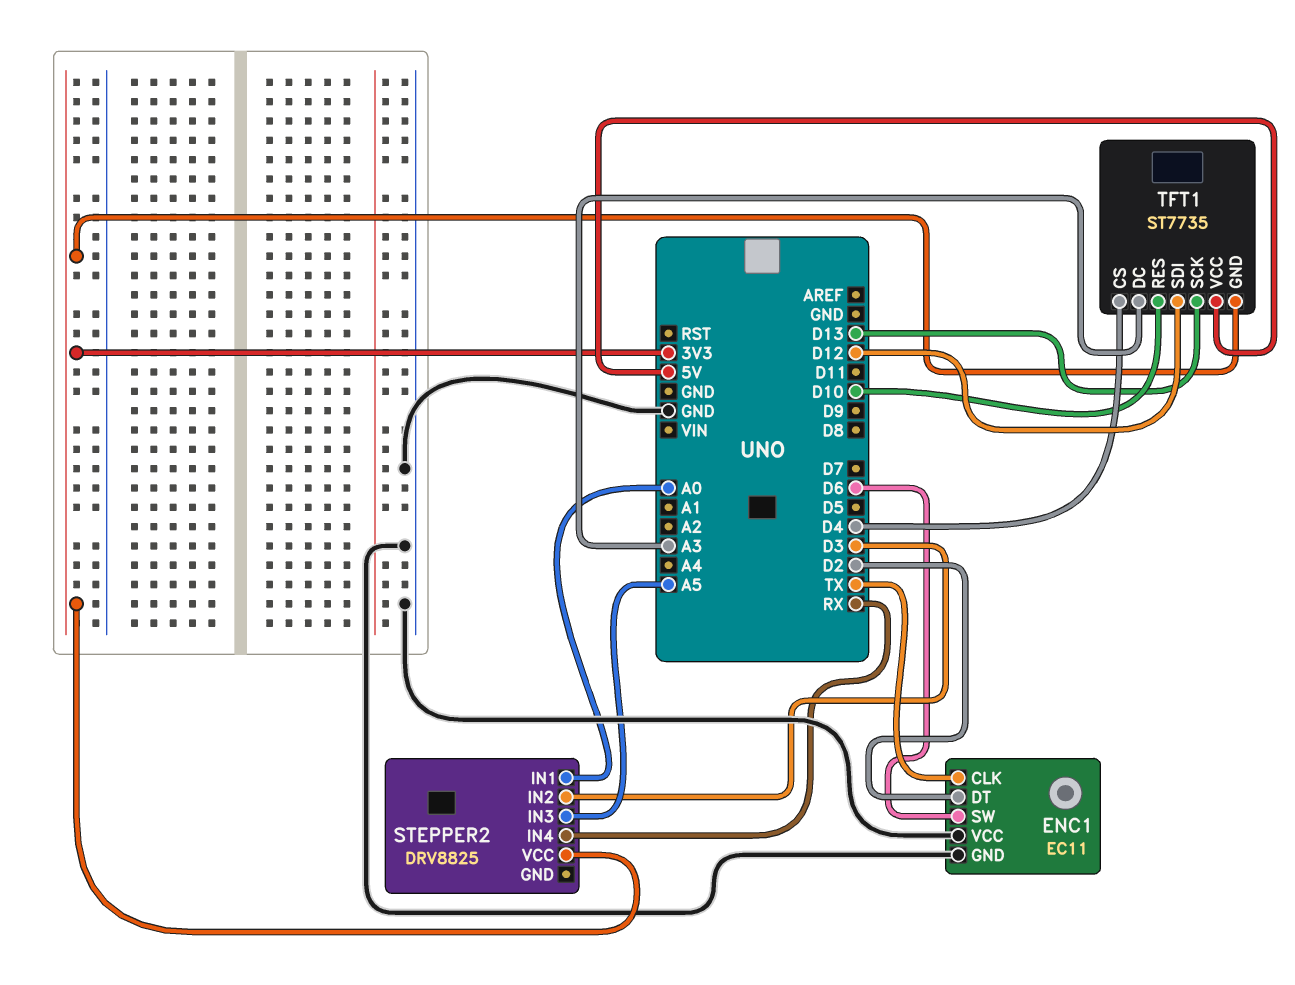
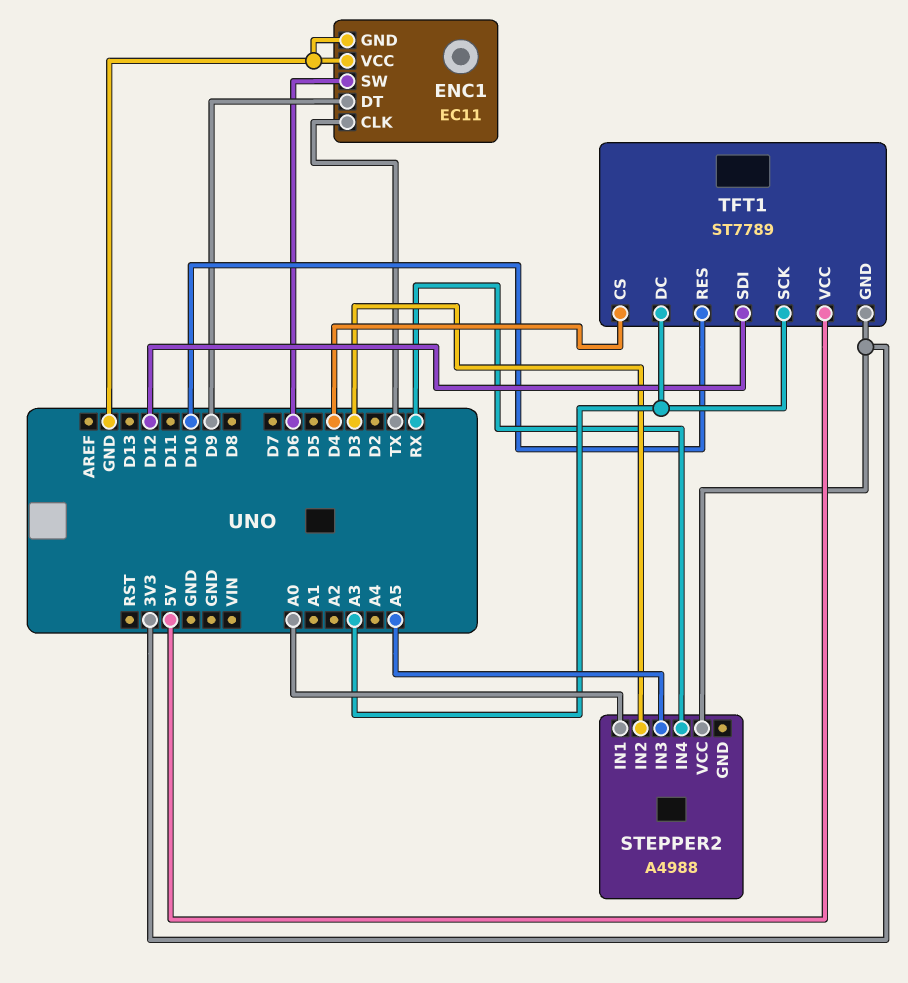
ENC1 pin DT: D2 -> D9
STEPPER2: DRV8825 -> A4988
TFT1: ST7735 -> ST7789
TFT1 pin SCK: D13 -> A3

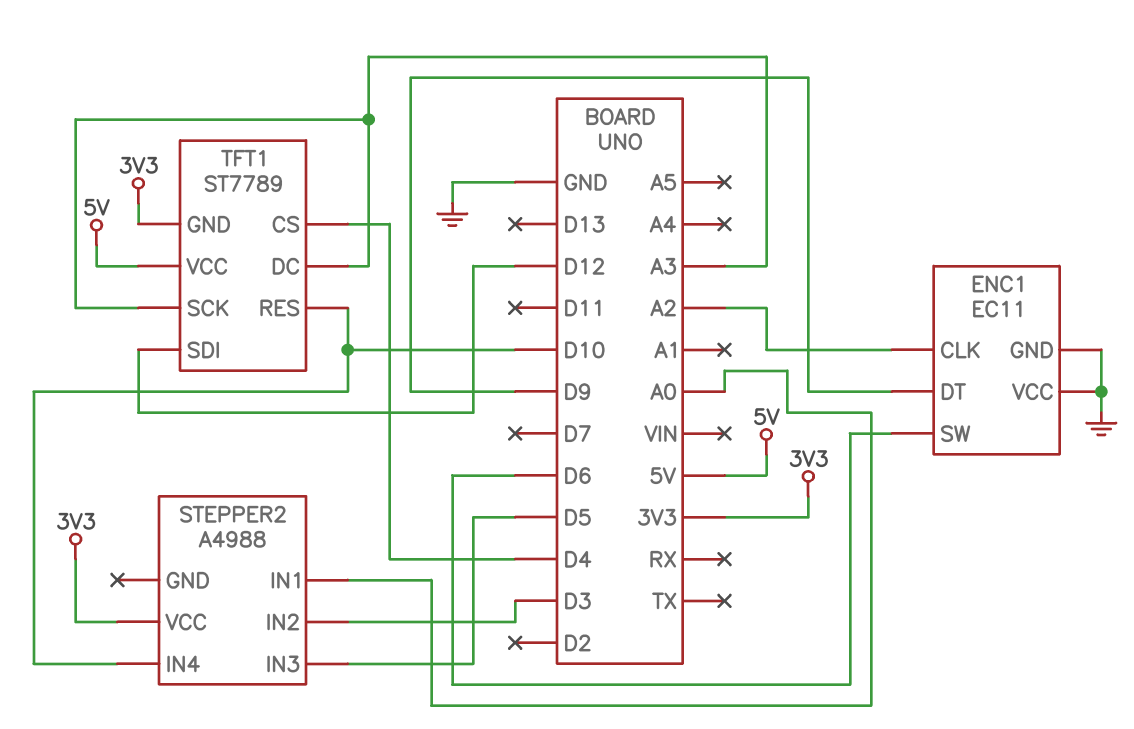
ENC1 pin CLK: TX -> A2
STEPPER2 pin IN3: A5 -> D5
STEPPER2 pin IN4: RX -> D10

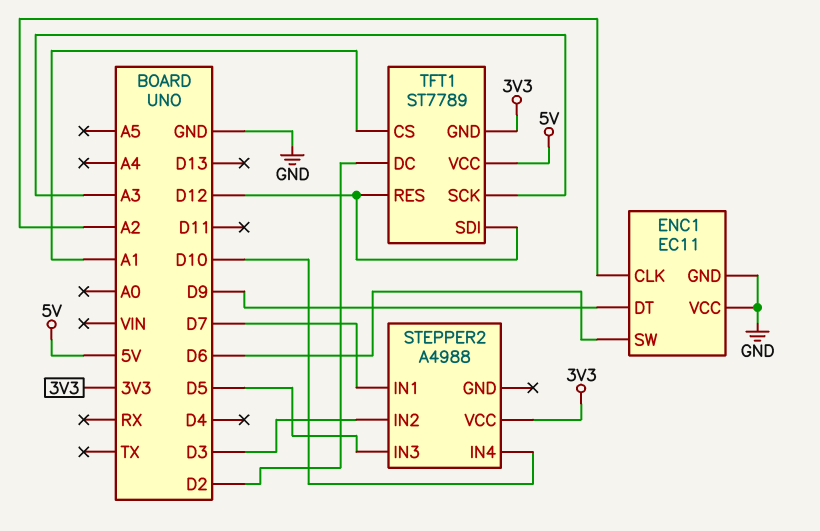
STEPPER2 pin IN1: A0 -> D7
TFT1 pin CS: D4 -> A1
TFT1 pin DC: A3 -> D2
TFT1 pin RES: D10 -> D12

